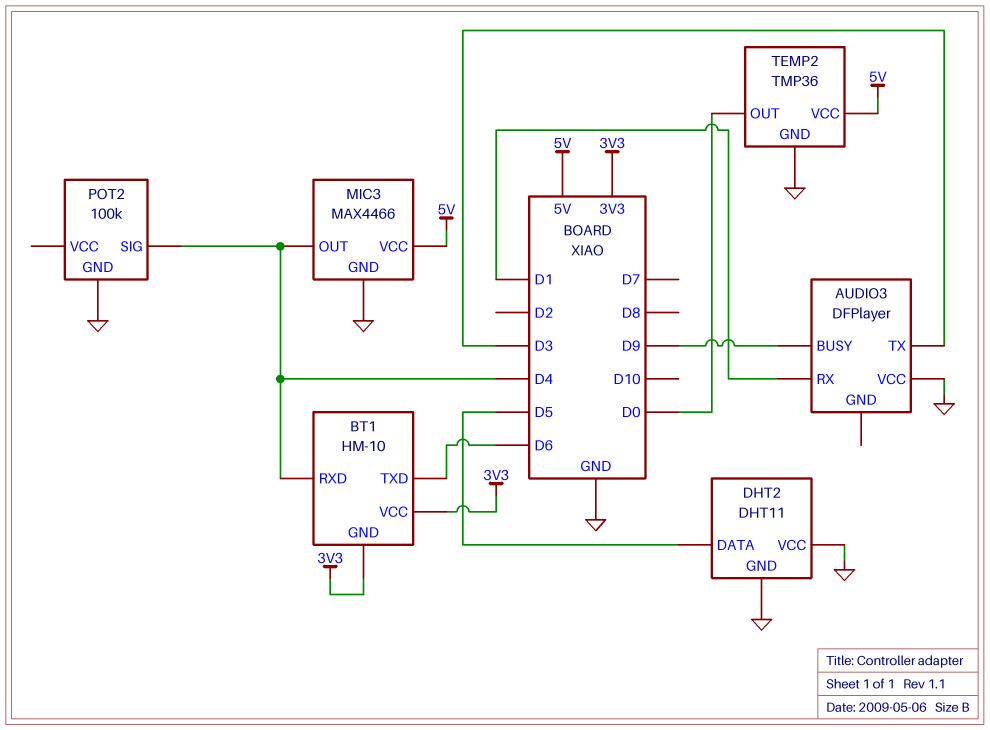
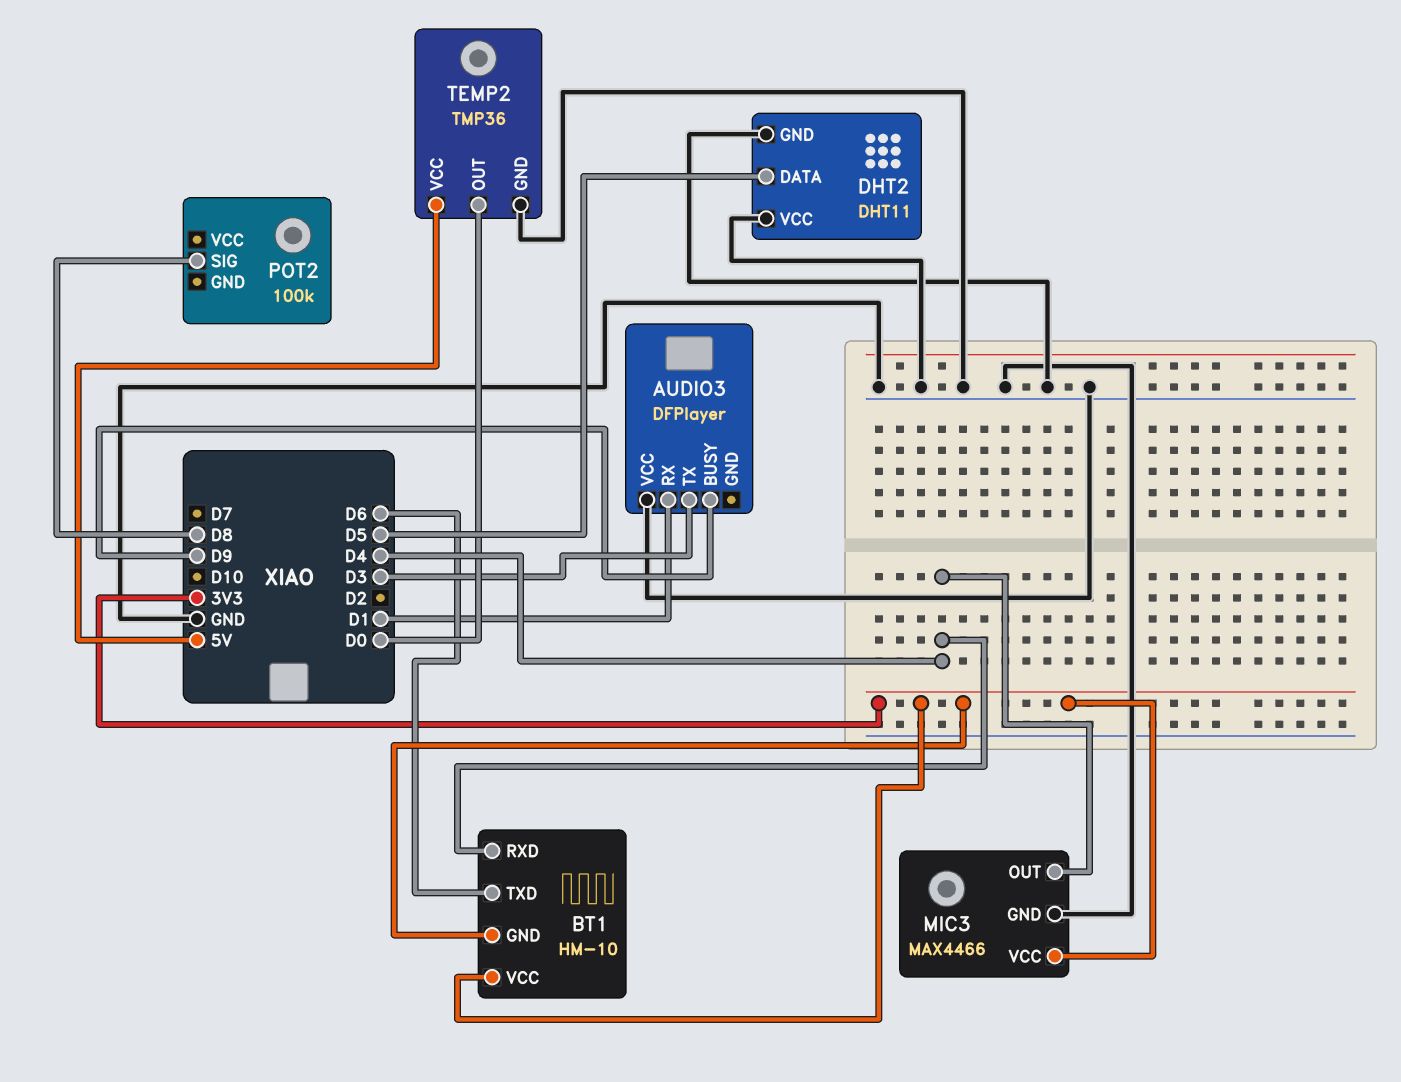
MIC3 pin VCC: 5V -> 3V3
POT2 pin GND: GND -> none
POT2 pin SIG: D4 -> D8

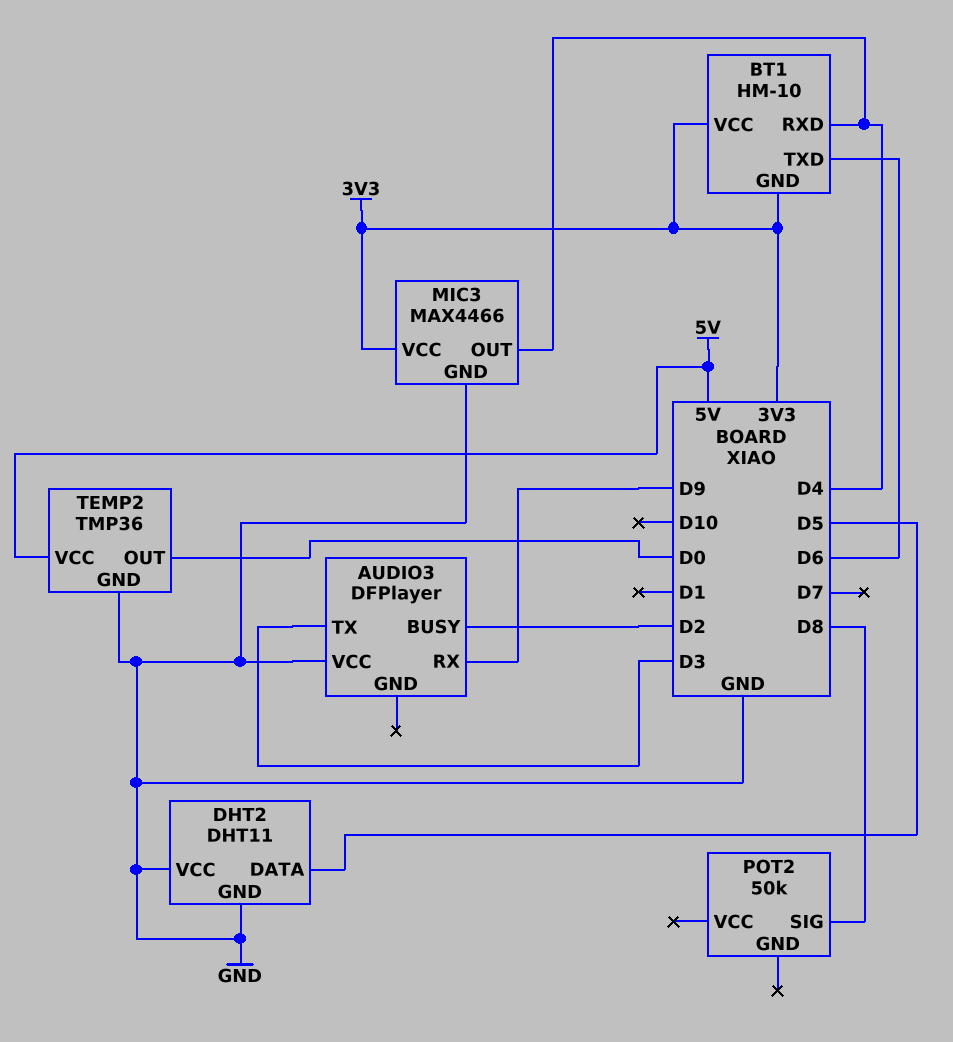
AUDIO3 pin BUSY: D9 -> D2
AUDIO3 pin RX: D1 -> D9
POT2: 100k -> 50k

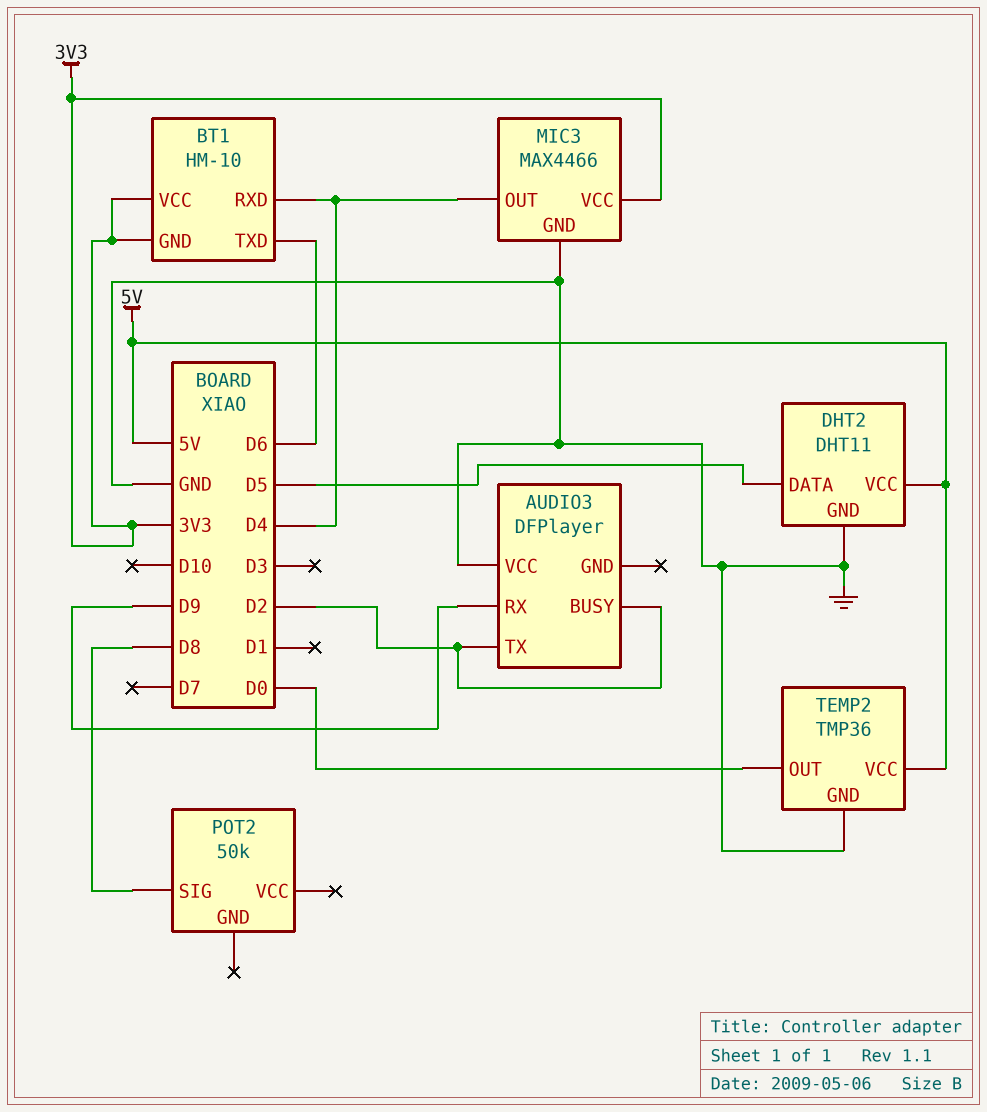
AUDIO3 pin TX: D3 -> D2
DHT2 pin VCC: GND -> 5V

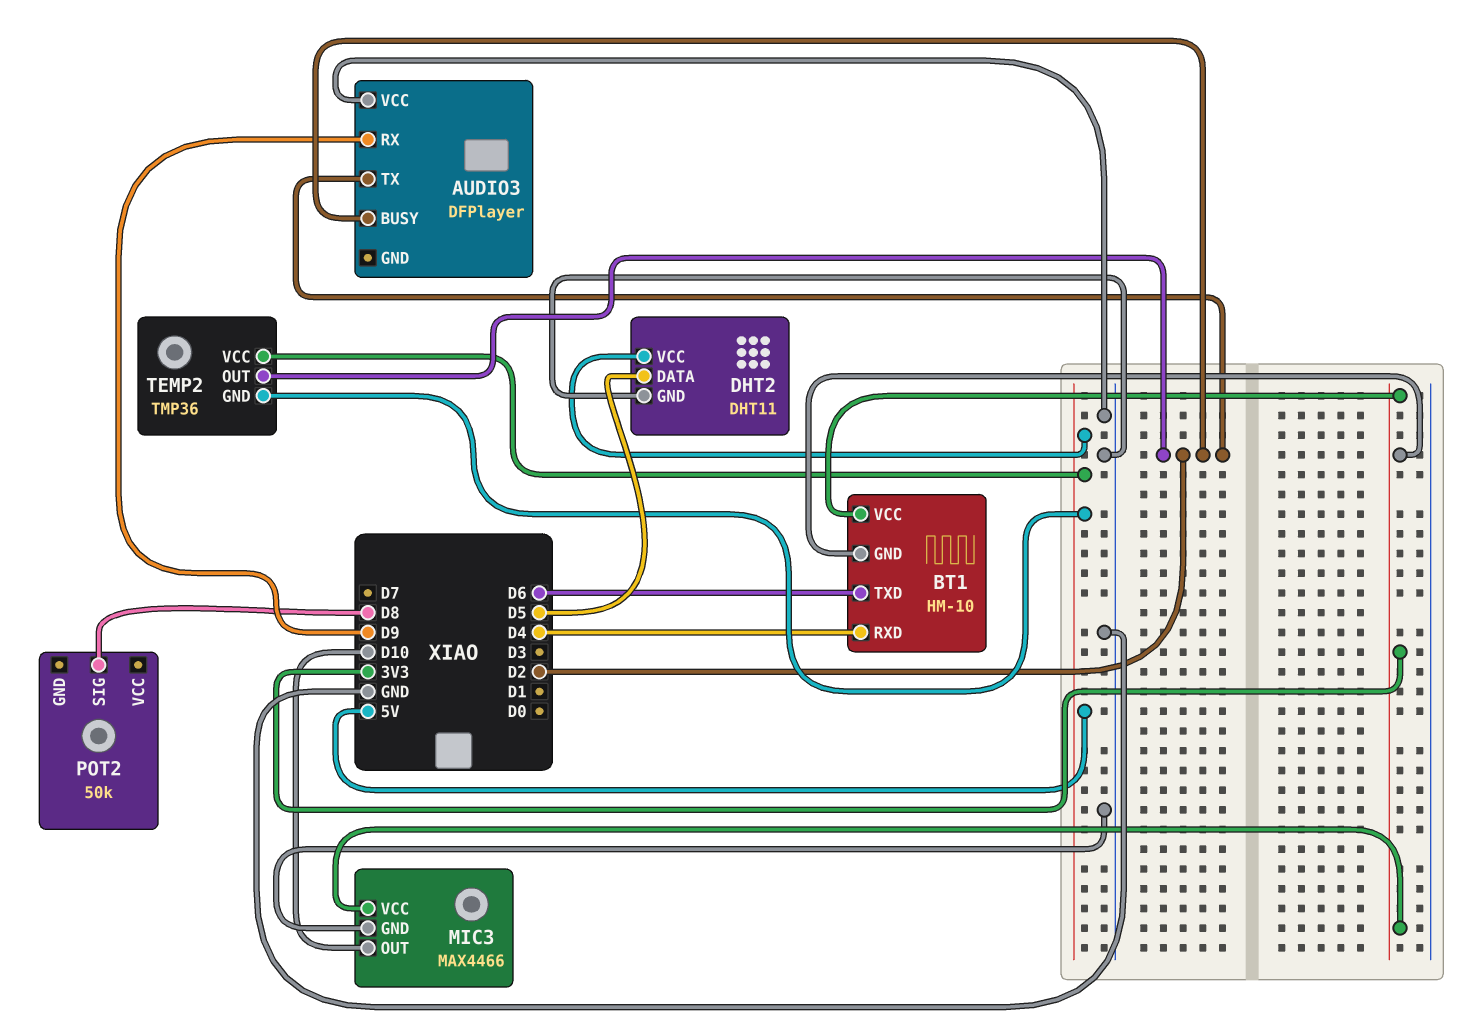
MIC3 pin OUT: D4 -> D10
TEMP2 pin GND: GND -> 5V
TEMP2 pin OUT: D0 -> D2

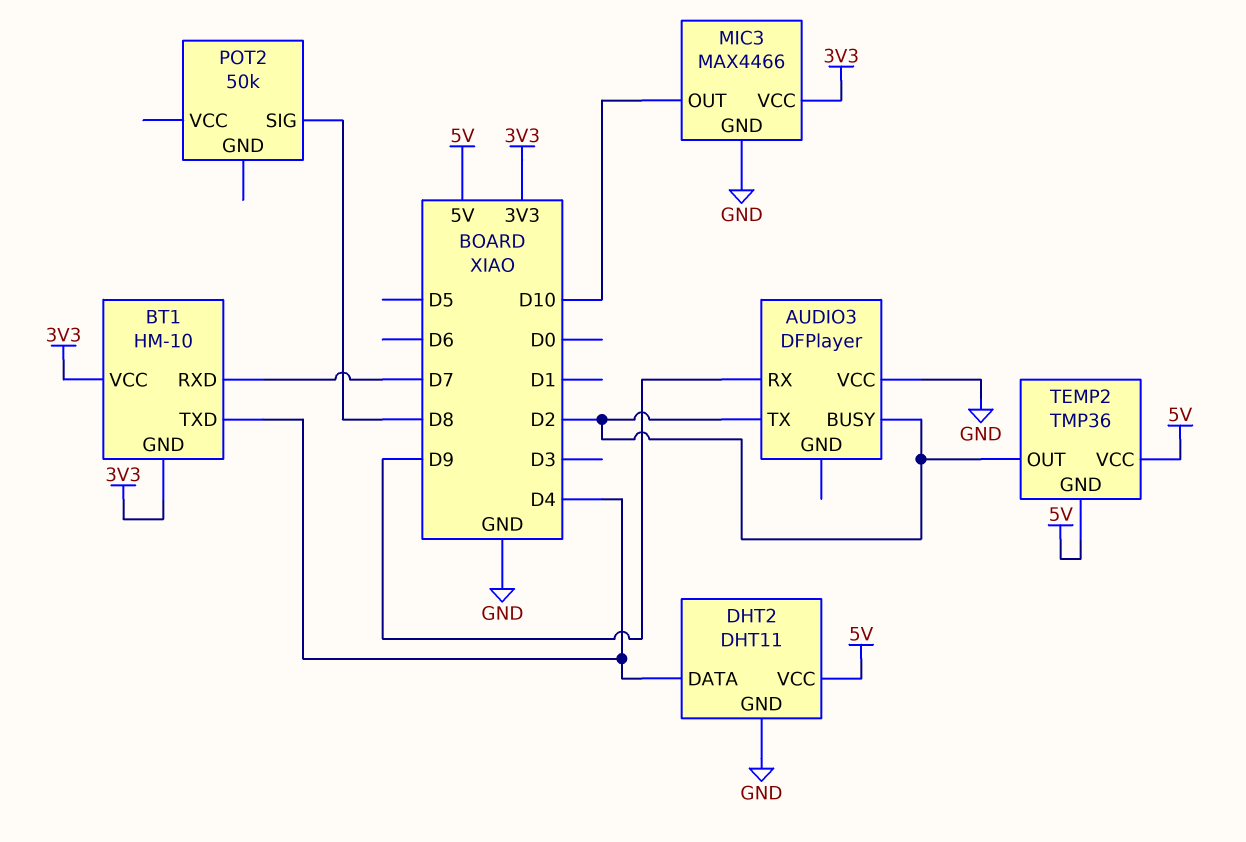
BT1 pin RXD: D4 -> D7
BT1 pin TXD: D6 -> D4
DHT2 pin DATA: D5 -> D4

